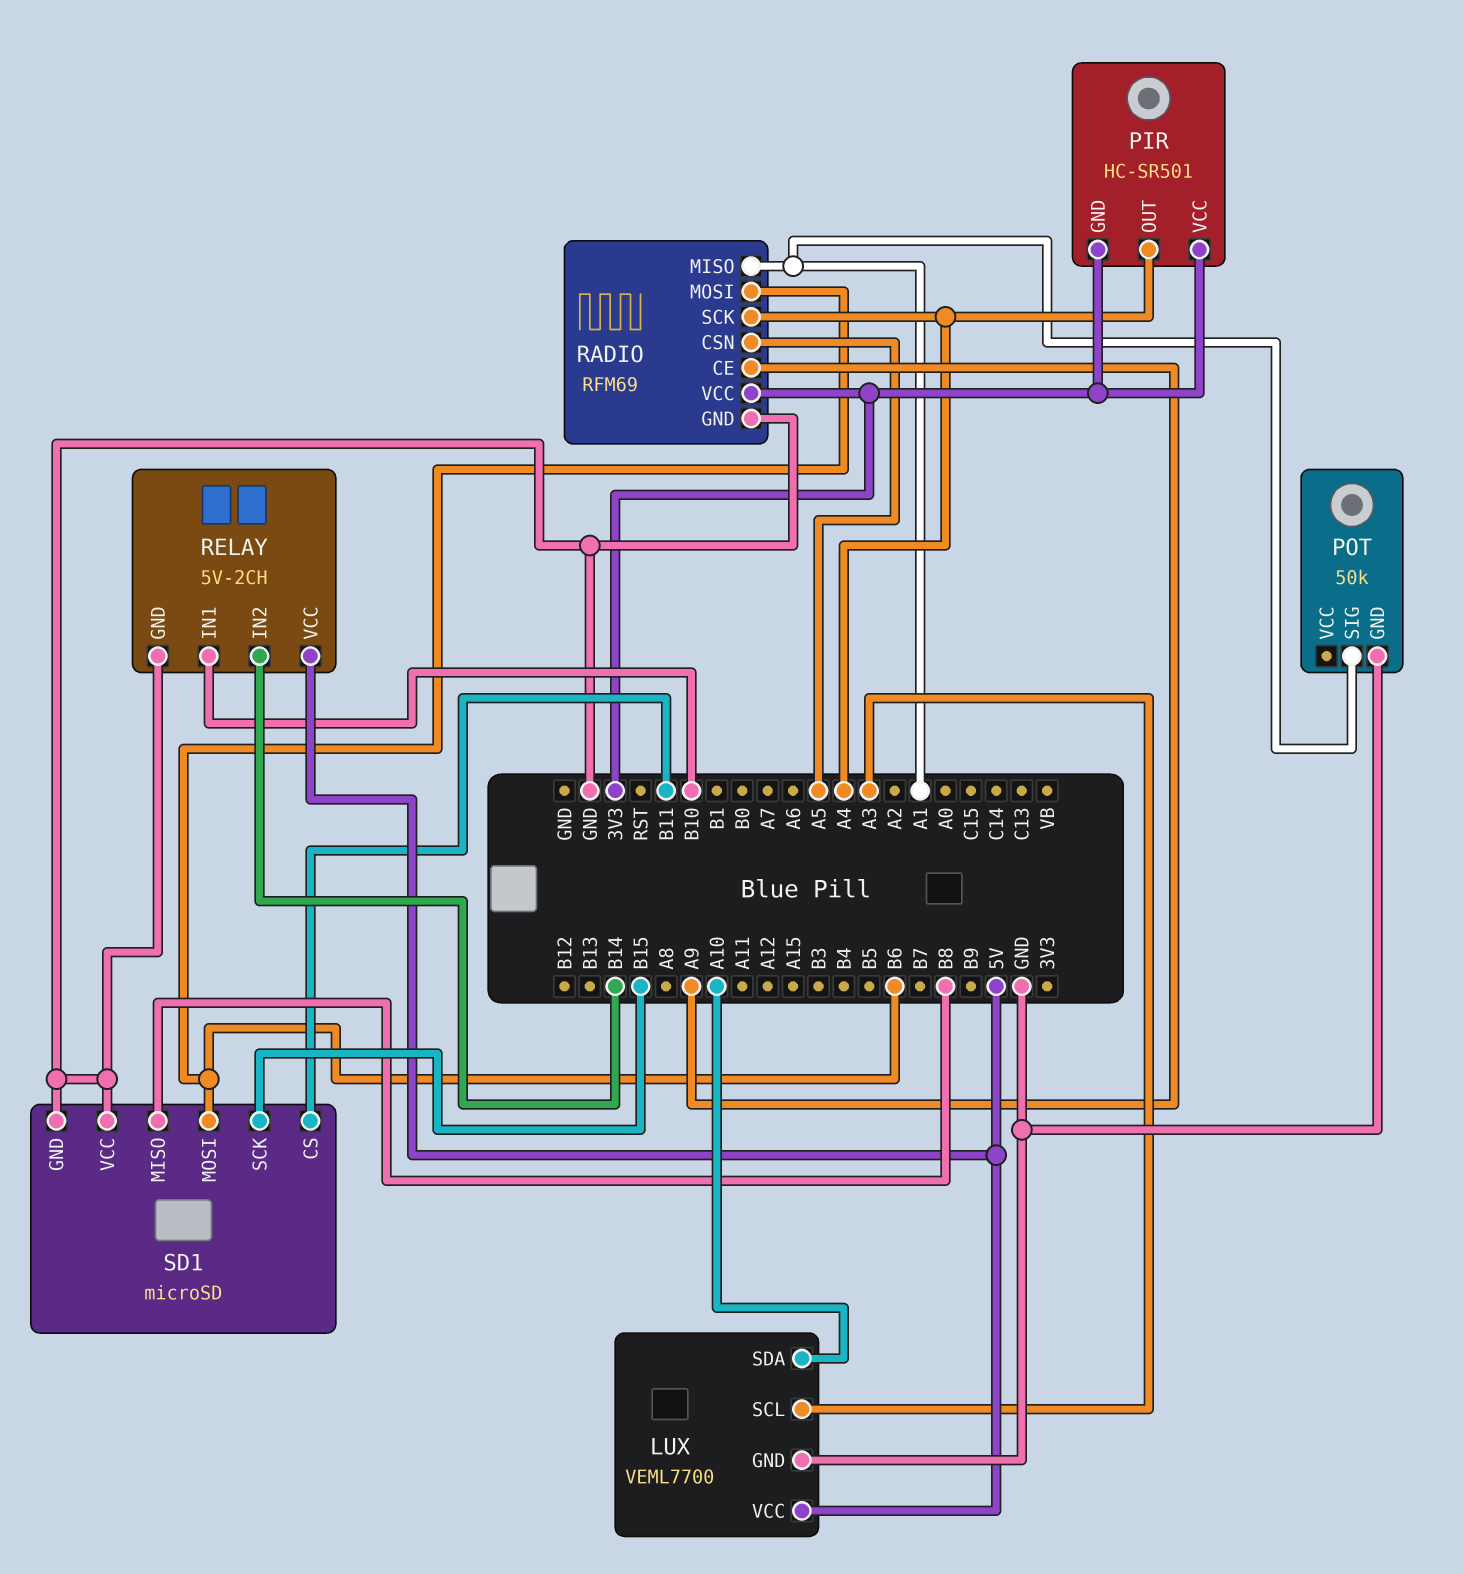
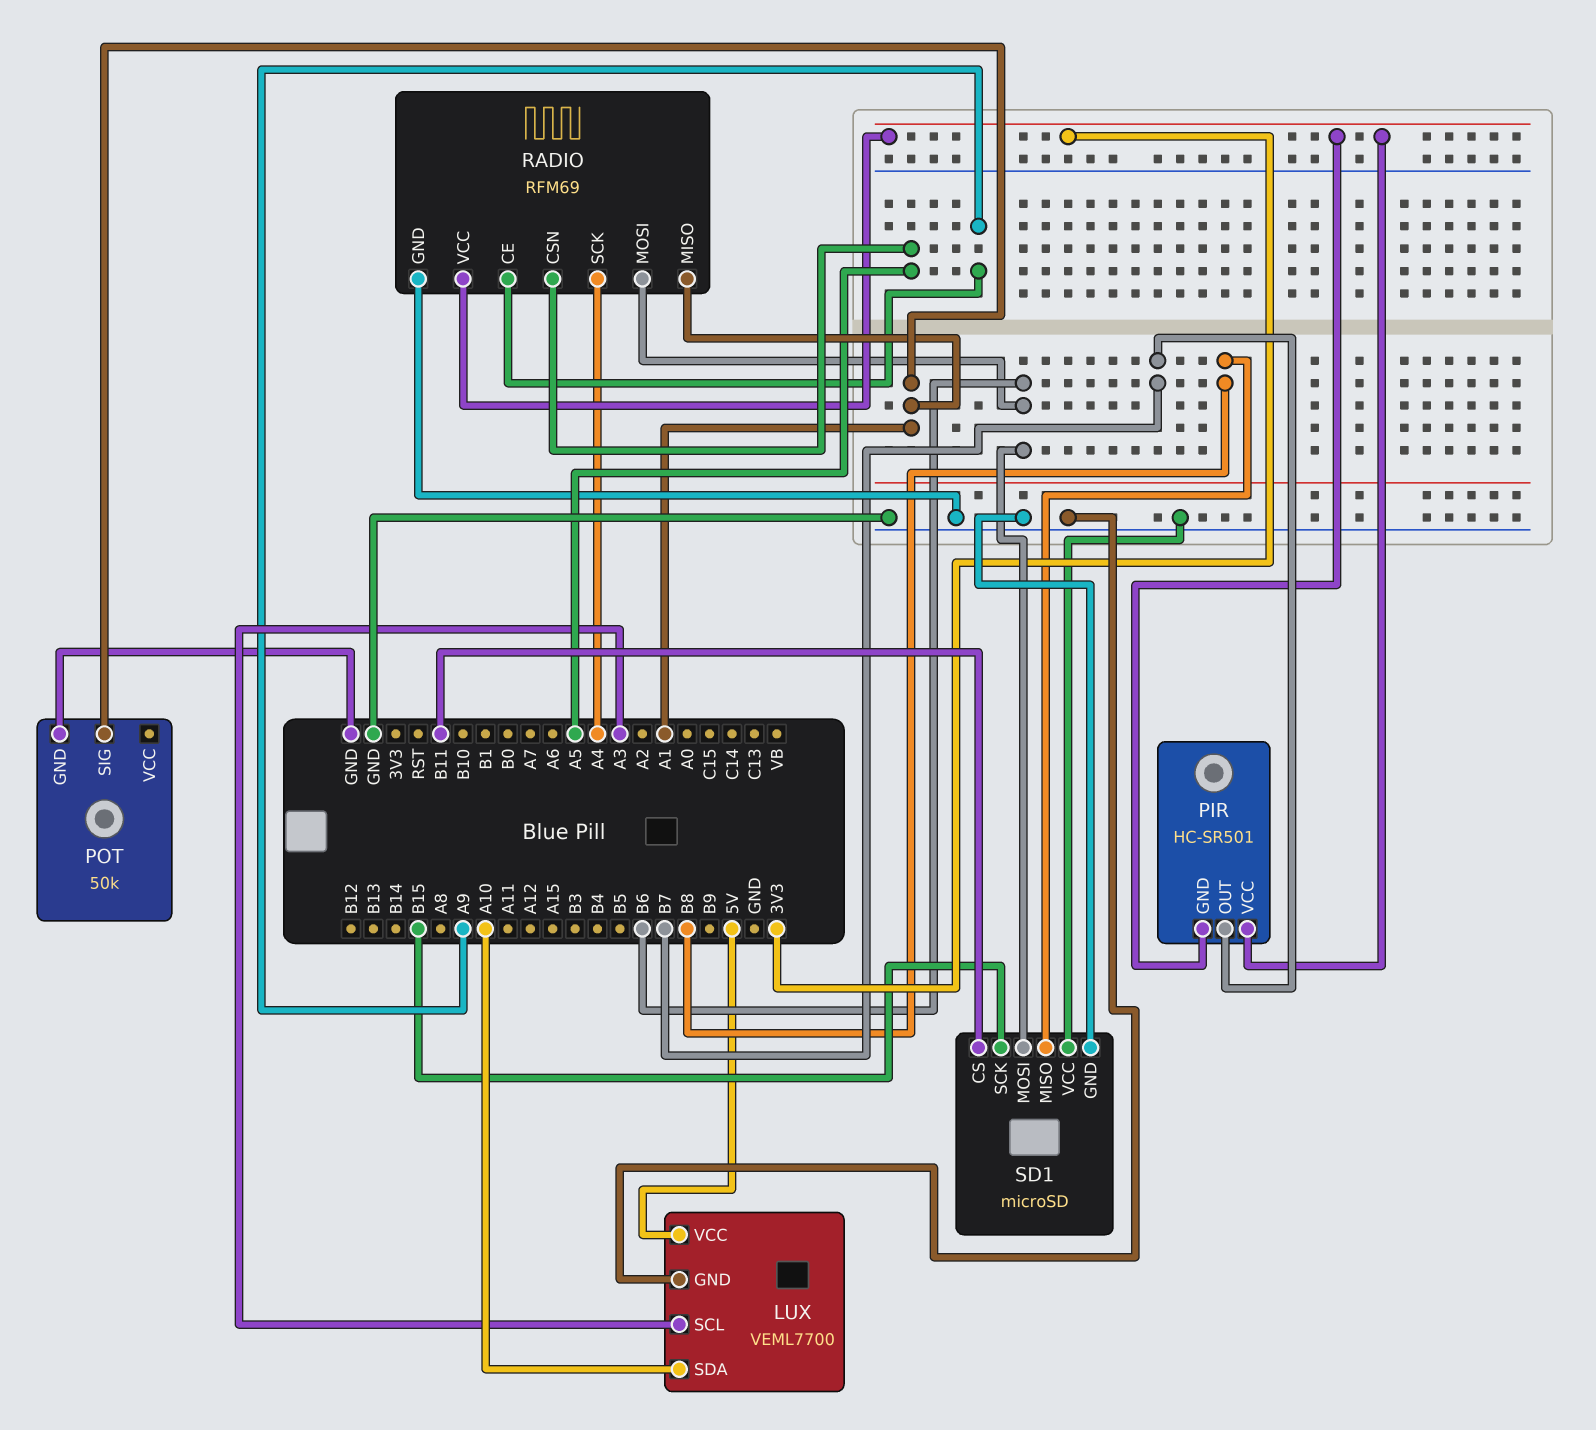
PIR pin OUT: A4 -> B7
RELAY: 5V-2CH -> none
RELAY pin GND: GND -> none
RELAY pin IN1: B10 -> none
RELAY pin IN2: B14 -> none
RELAY pin VCC: 5V -> none

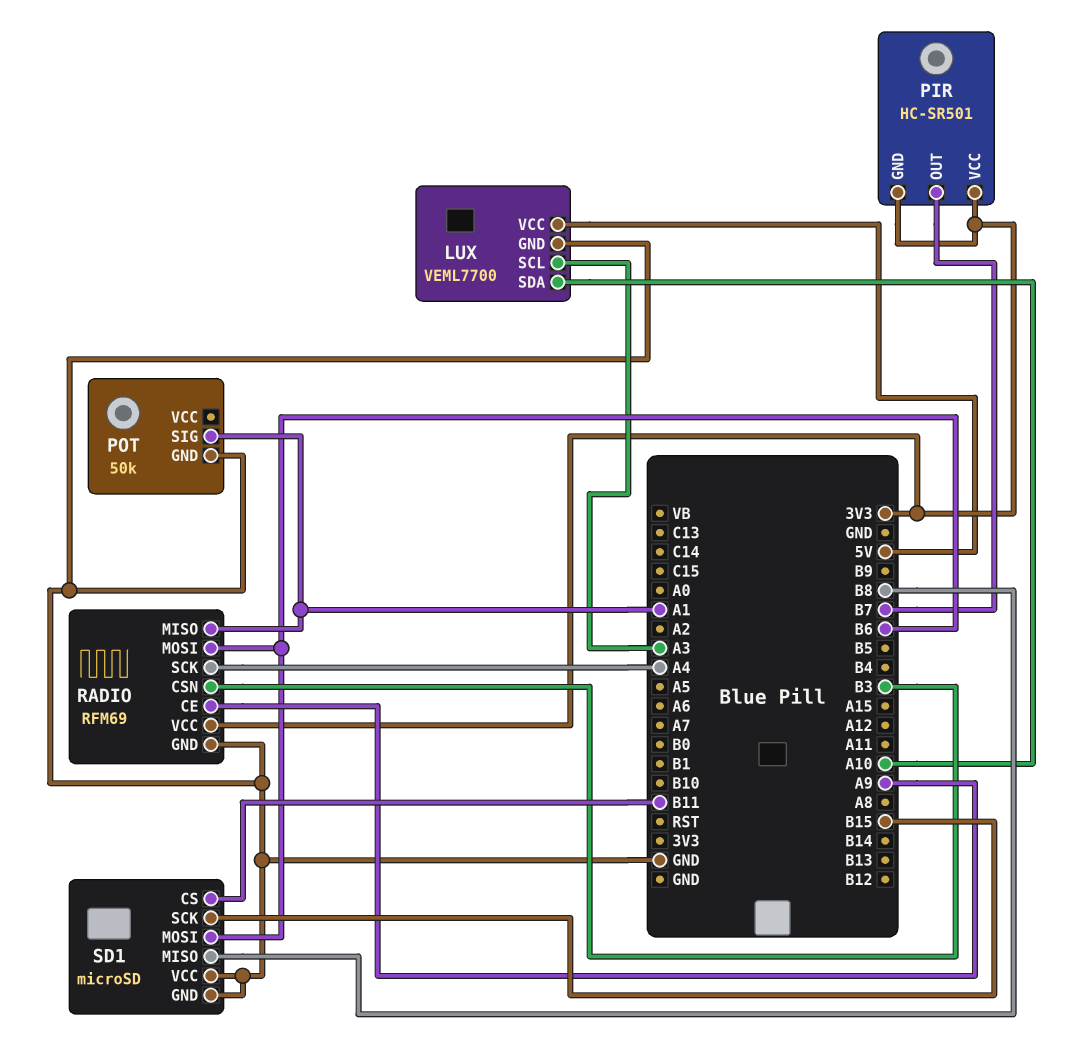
RADIO pin CSN: A5 -> B3

